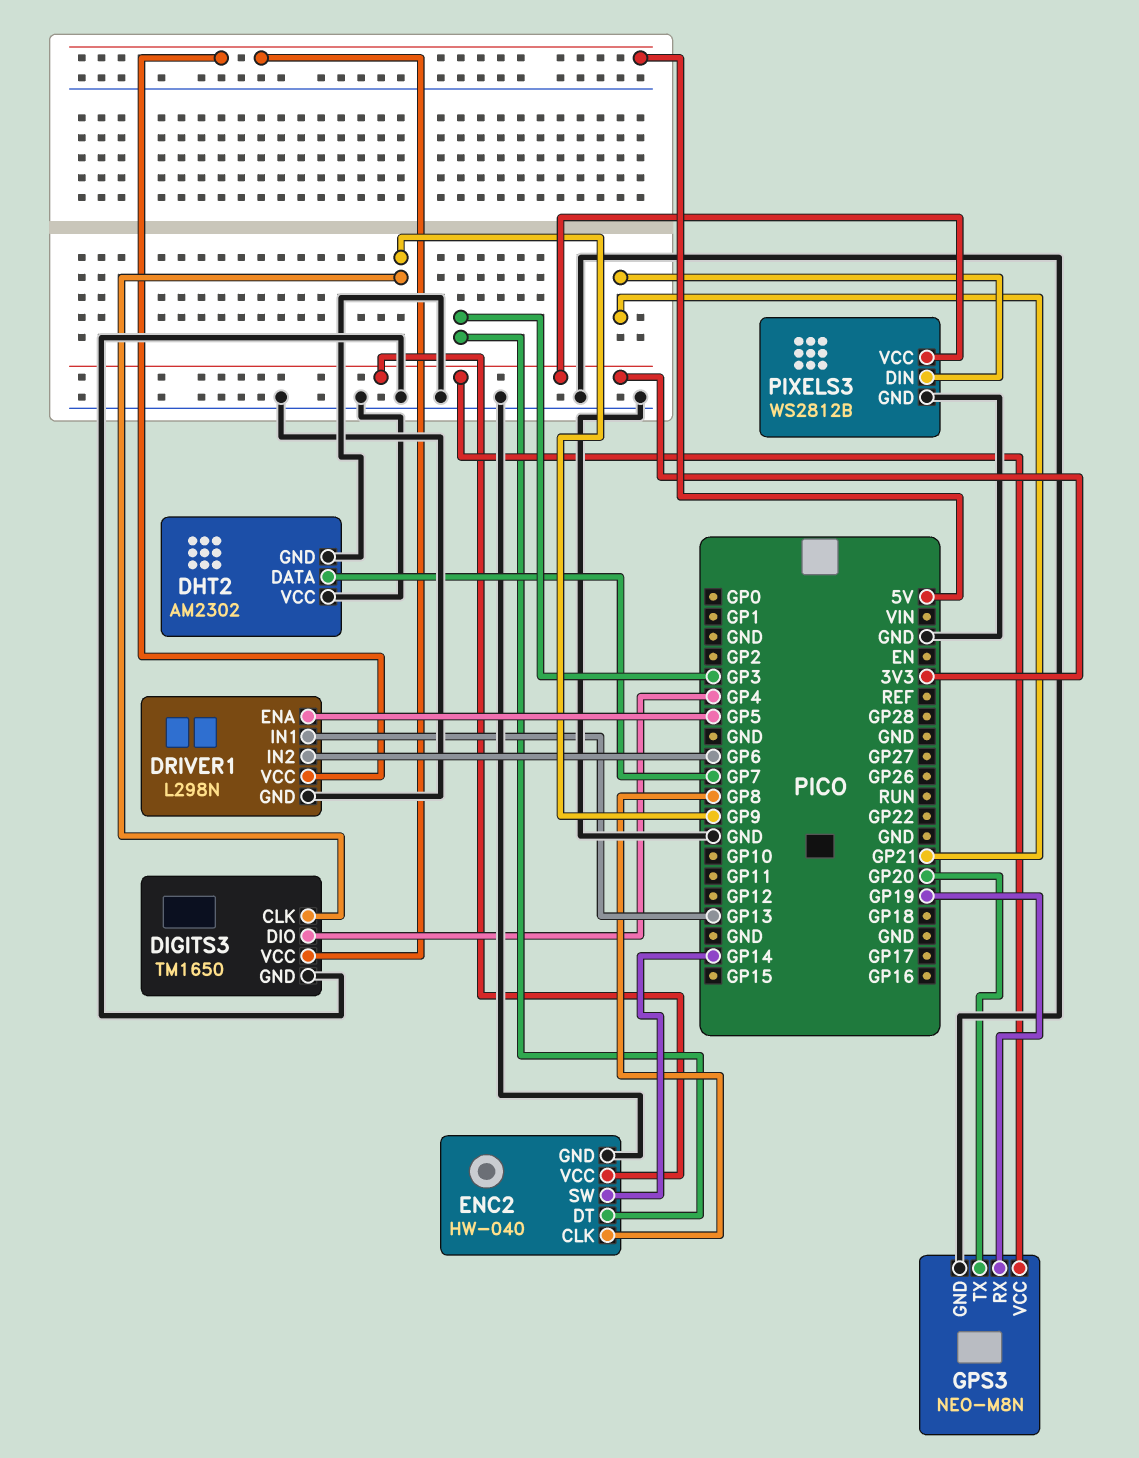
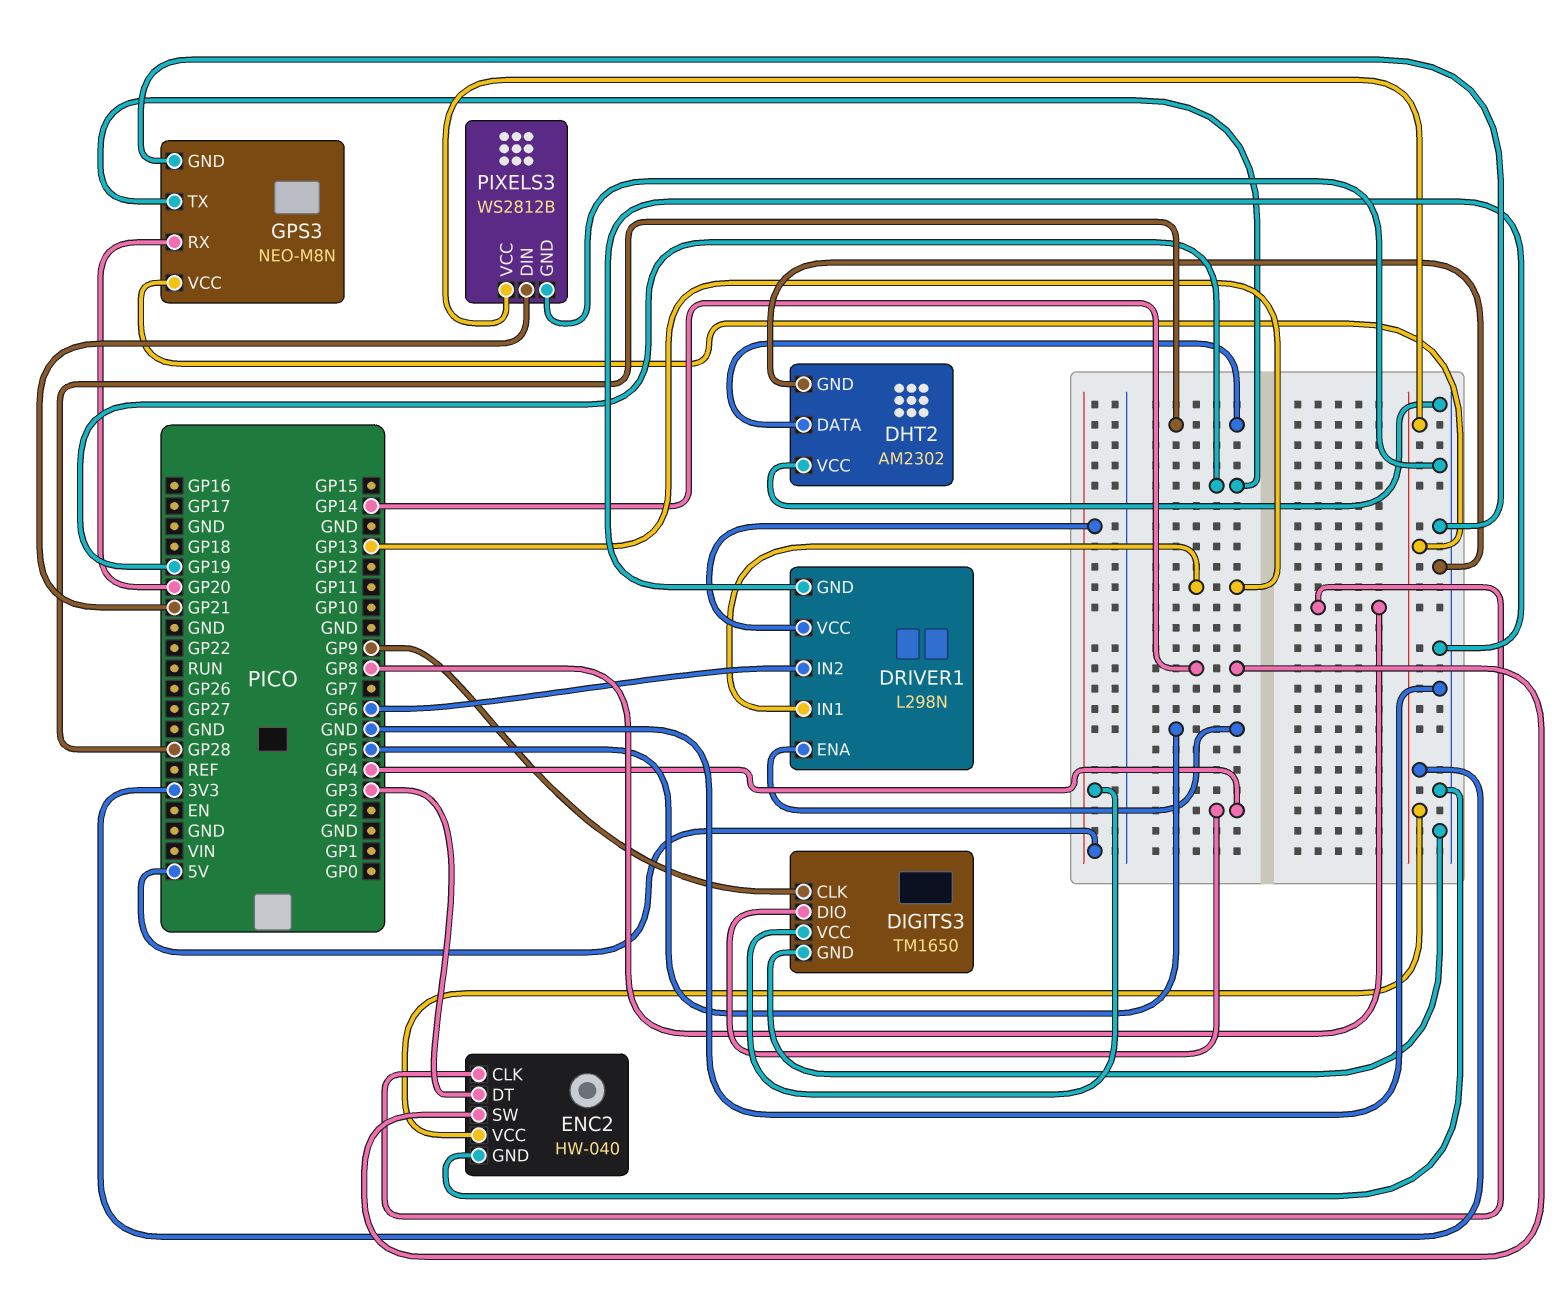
DHT2 pin DATA: GP7 -> GP28
GPS3 pin RX: GP19 -> GP20
GPS3 pin TX: GP20 -> GP19

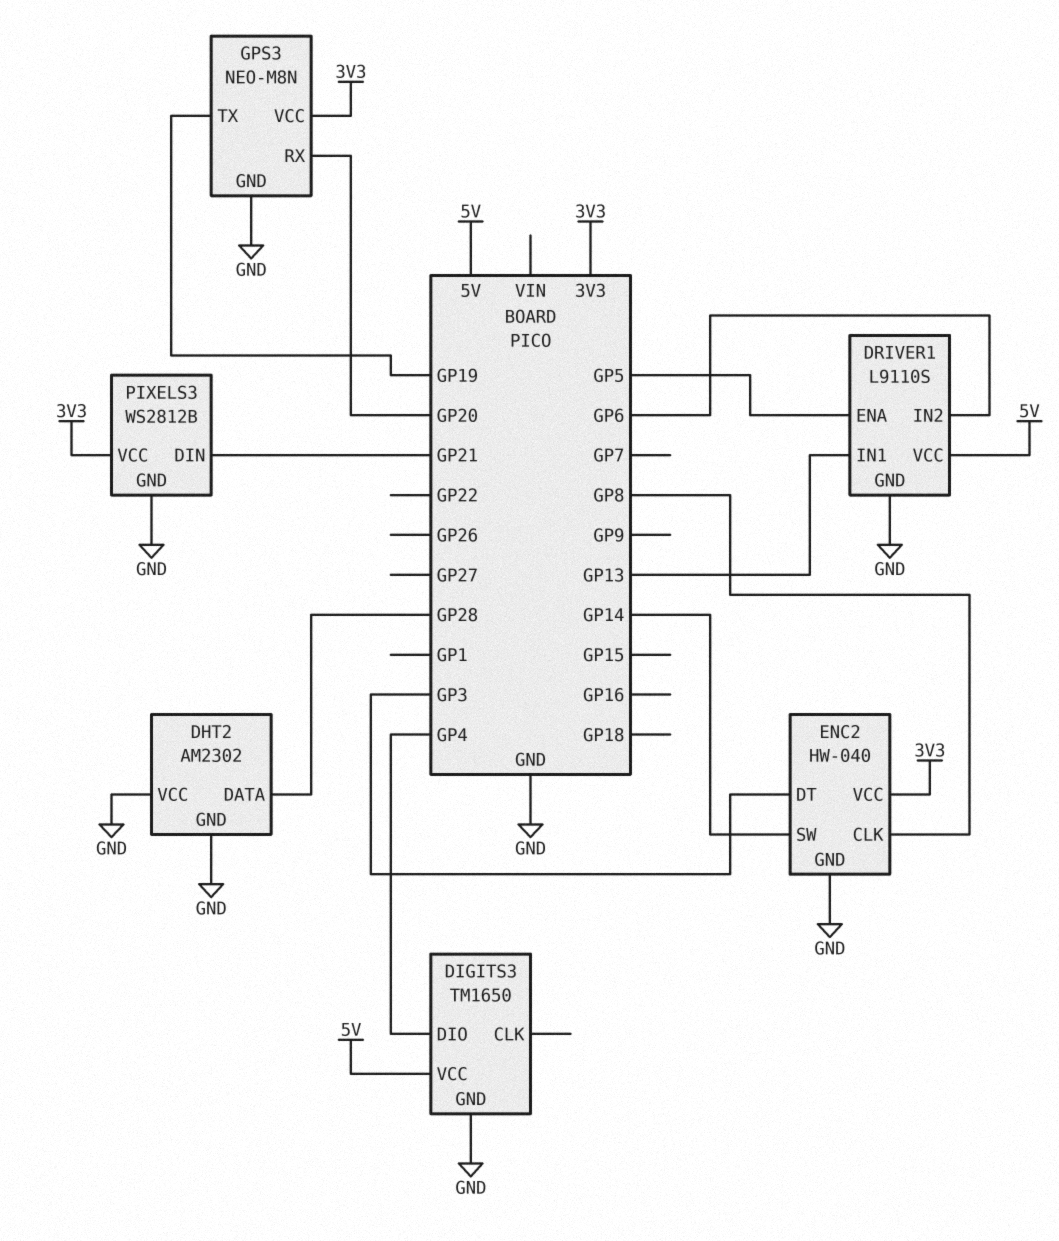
DIGITS3 pin CLK: GP9 -> none
DRIVER1: L298N -> L9110S

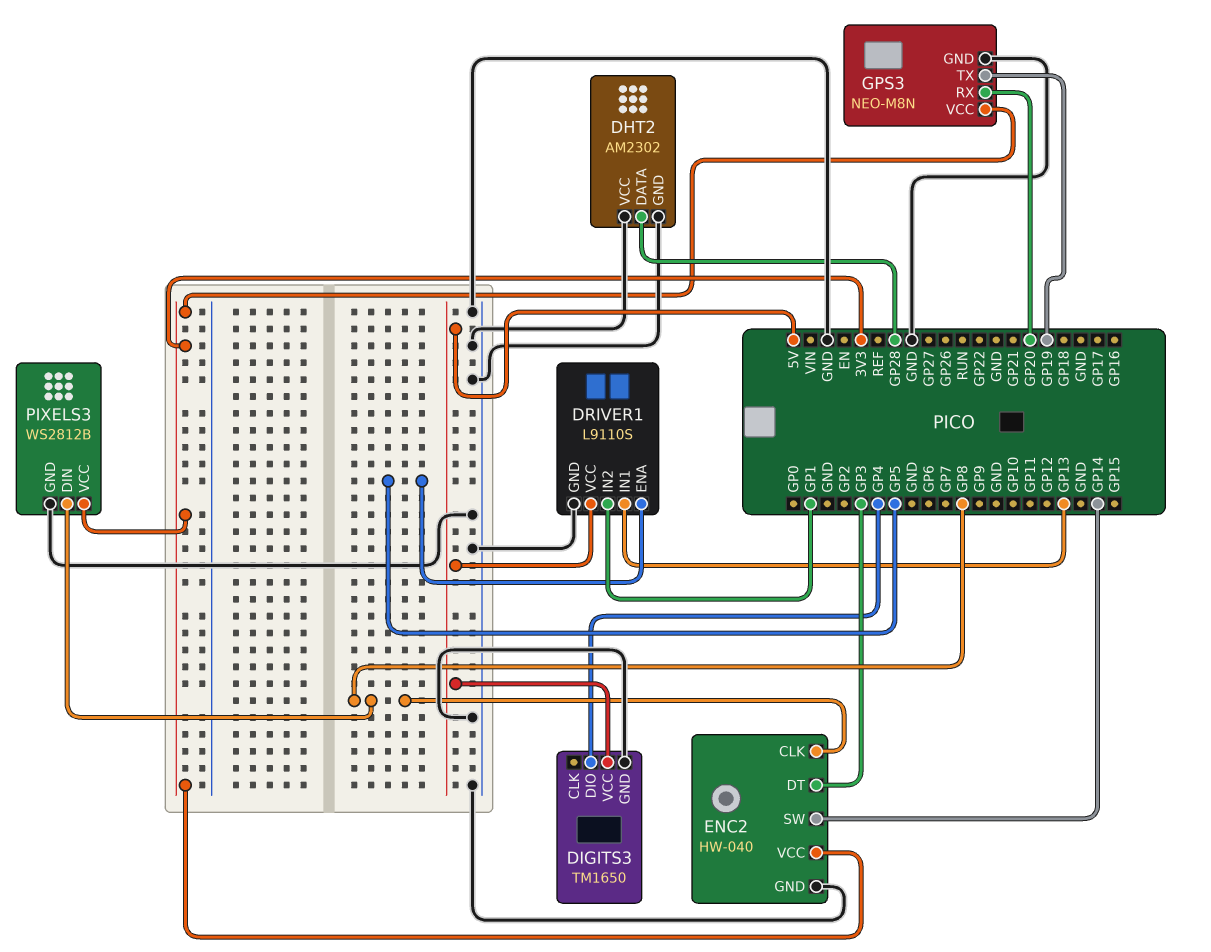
DRIVER1 pin IN2: GP6 -> GP1
PIXELS3 pin DIN: GP21 -> GP8

